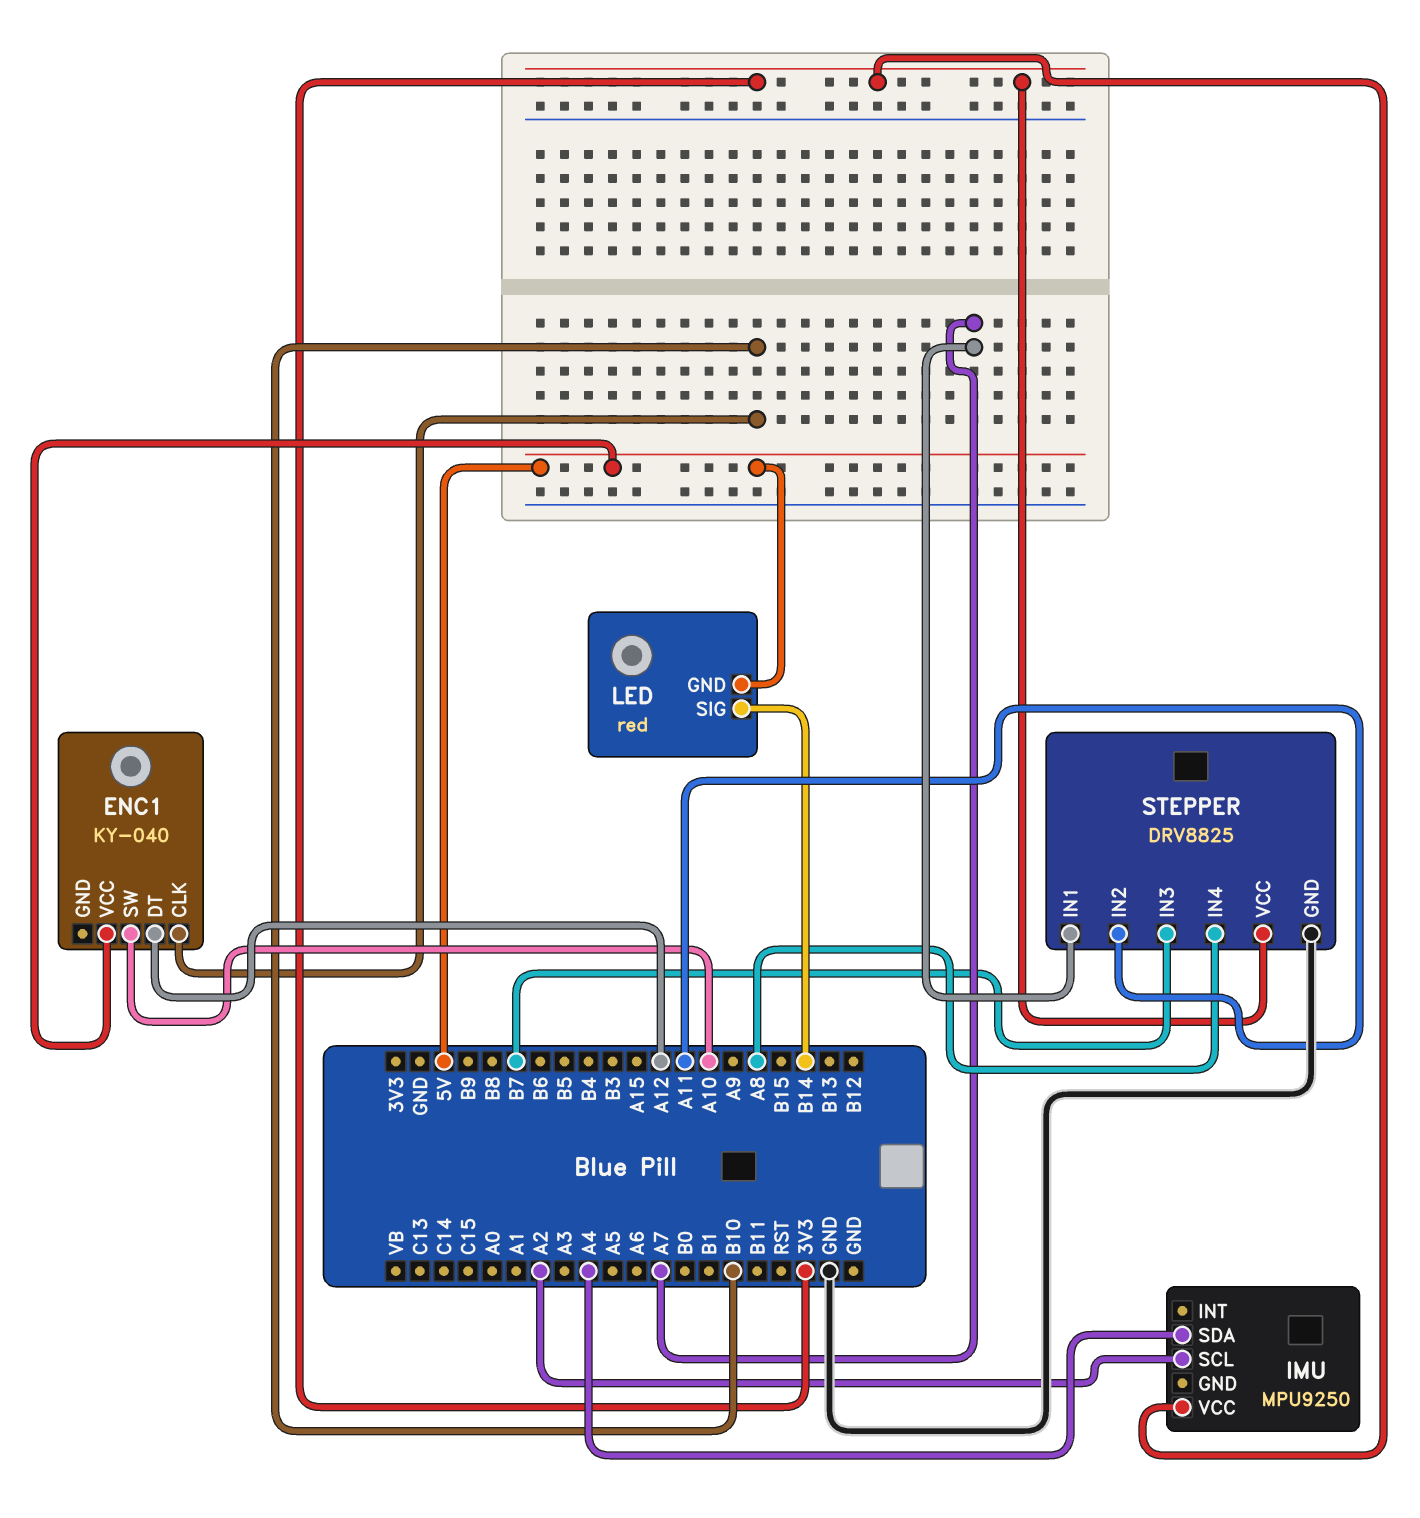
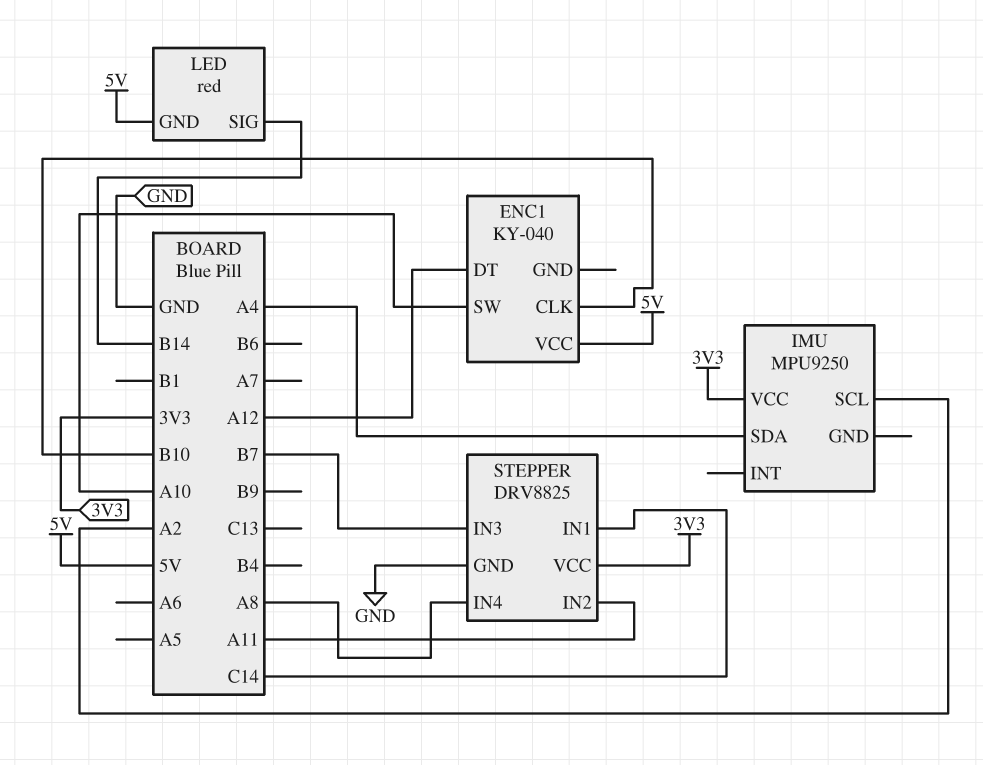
STEPPER pin IN1: A7 -> C14

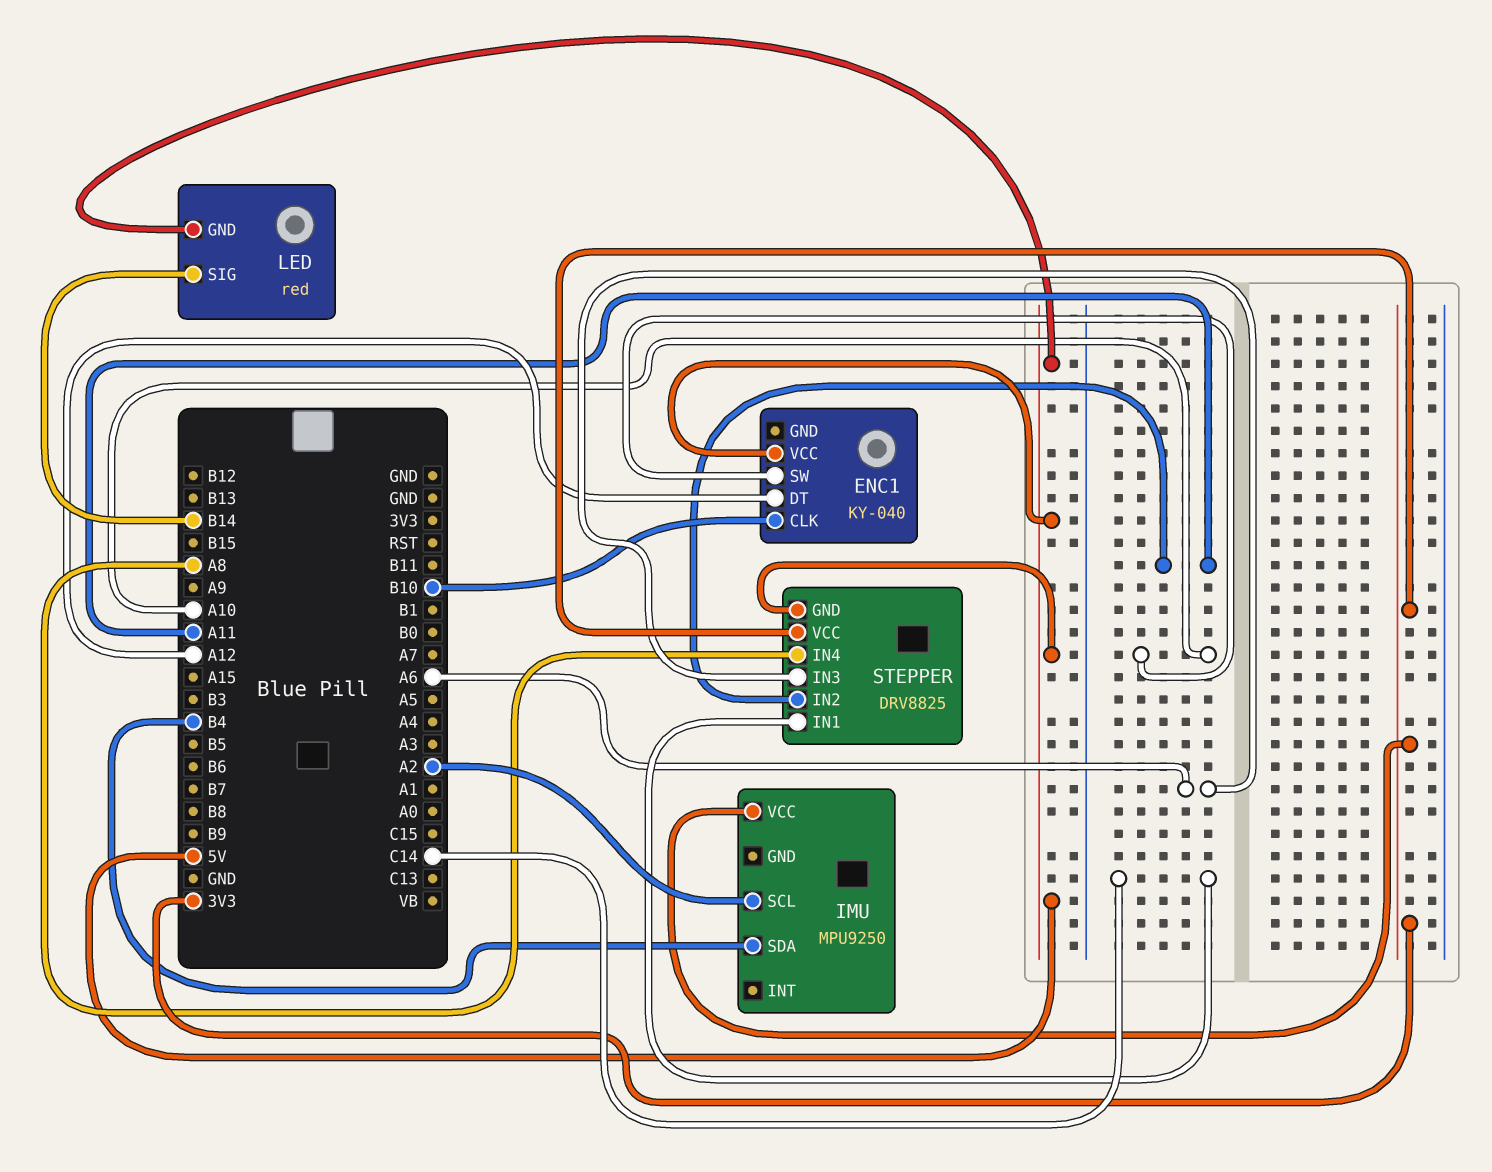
IMU pin SDA: A4 -> B4
STEPPER pin GND: GND -> 5V
STEPPER pin IN3: B7 -> A6

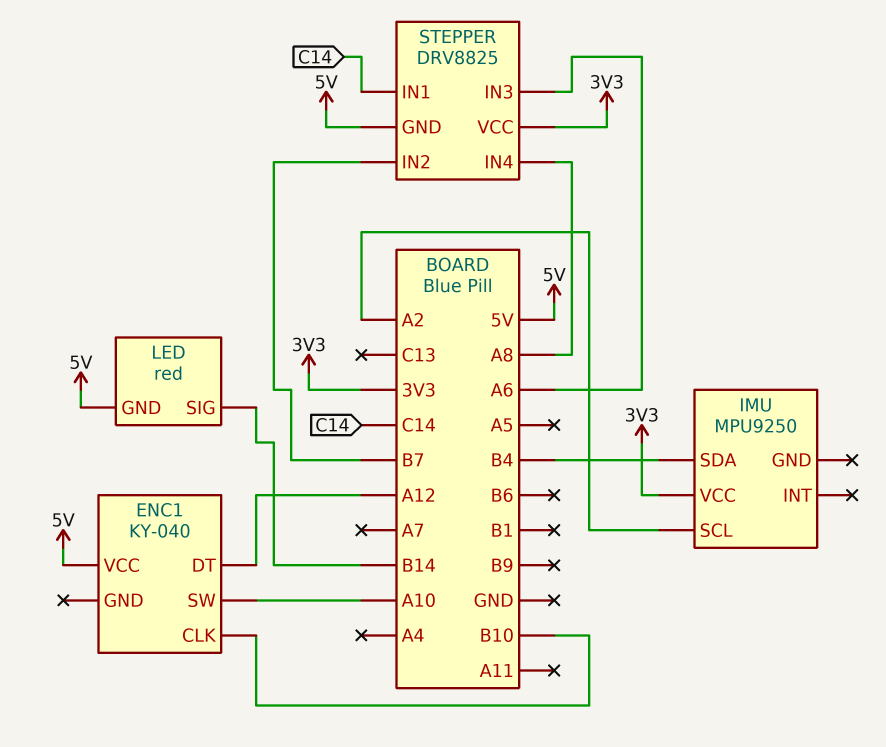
STEPPER pin IN2: A11 -> B7

